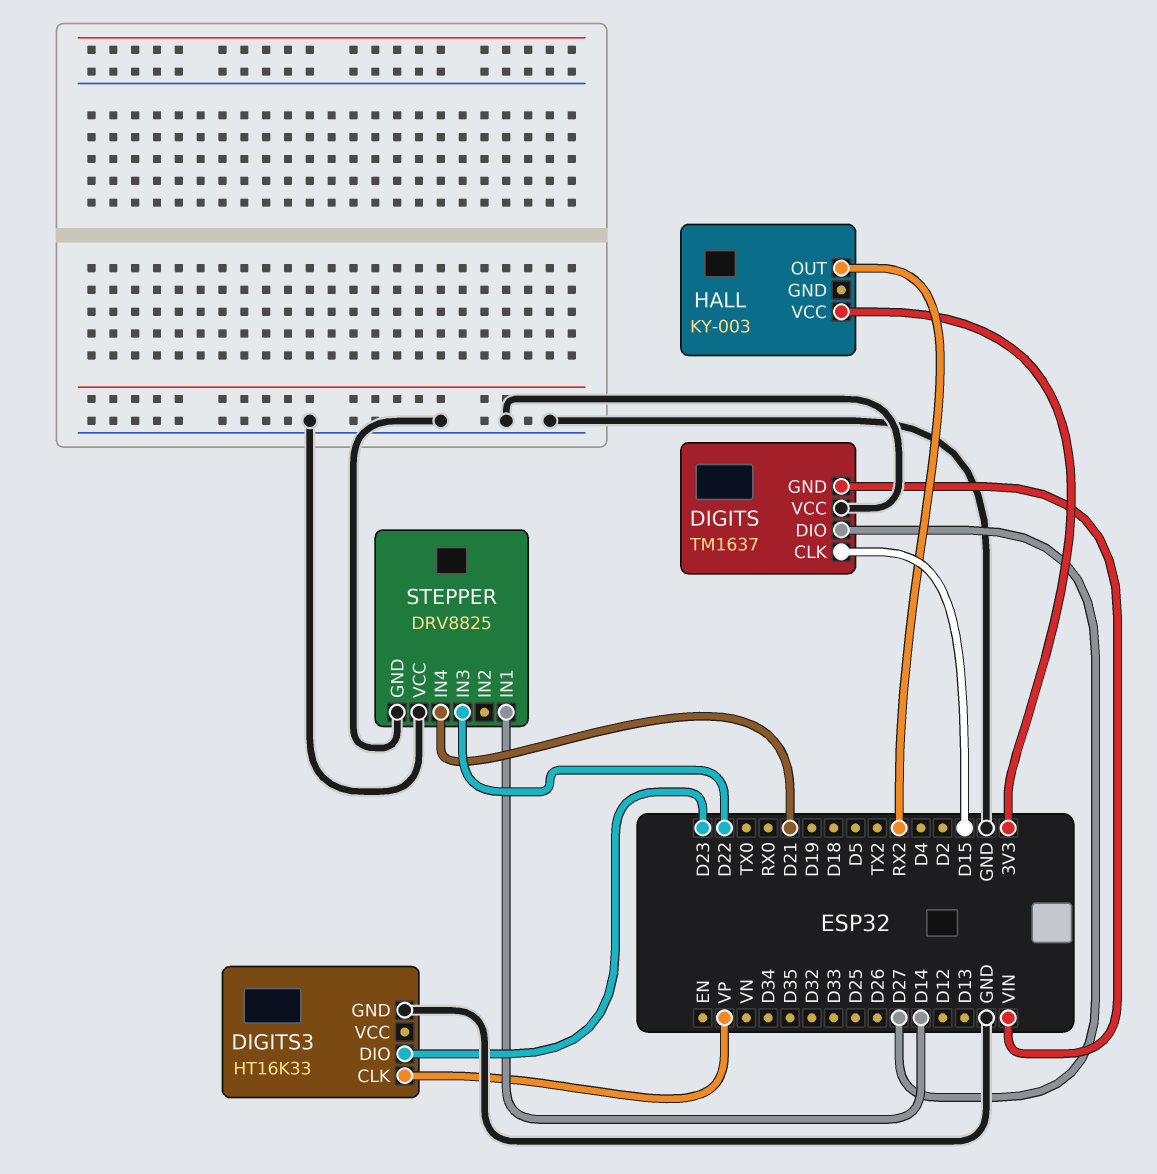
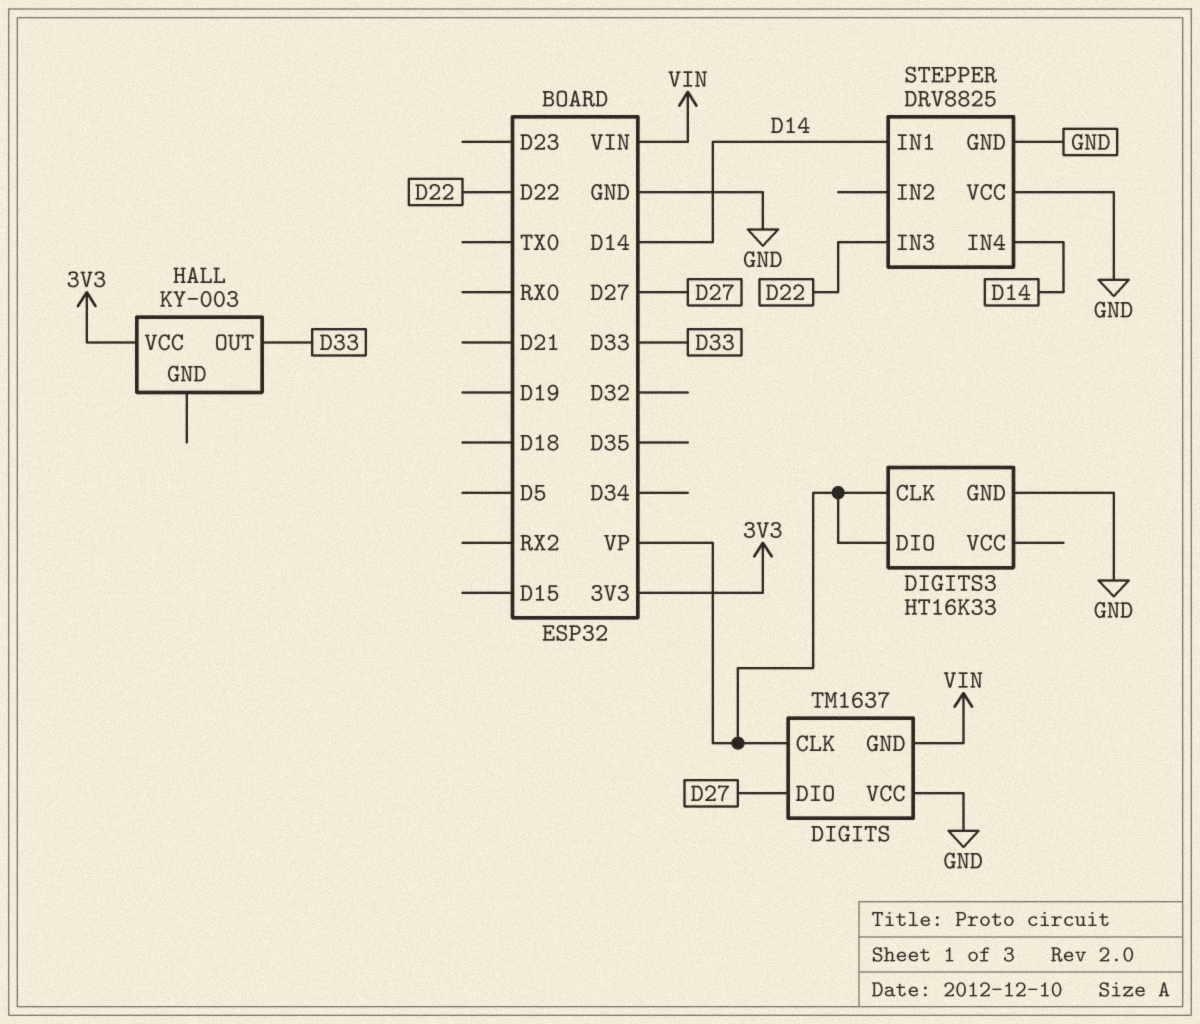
DIGITS pin CLK: D15 -> VP
DIGITS3 pin DIO: D23 -> VP
HALL pin OUT: RX2 -> D33
STEPPER pin IN4: D21 -> D14

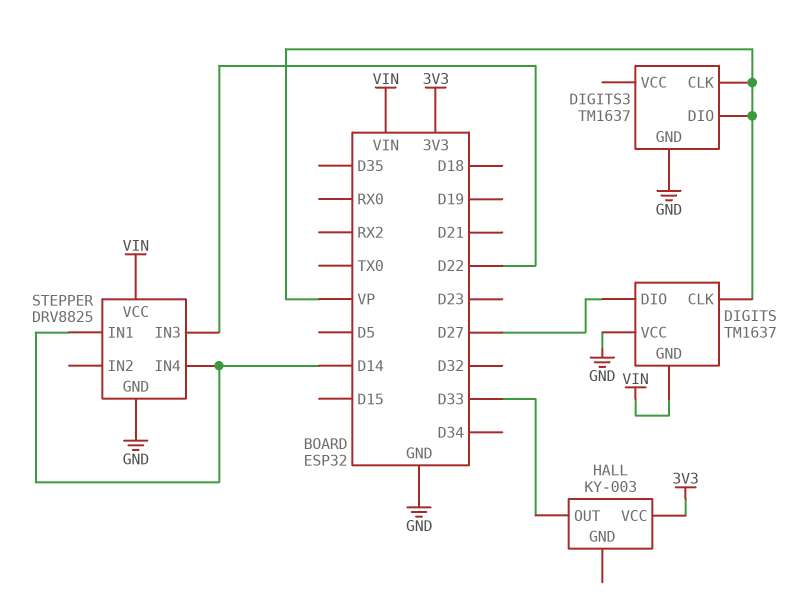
DIGITS3: HT16K33 -> TM1637
STEPPER pin VCC: GND -> VIN

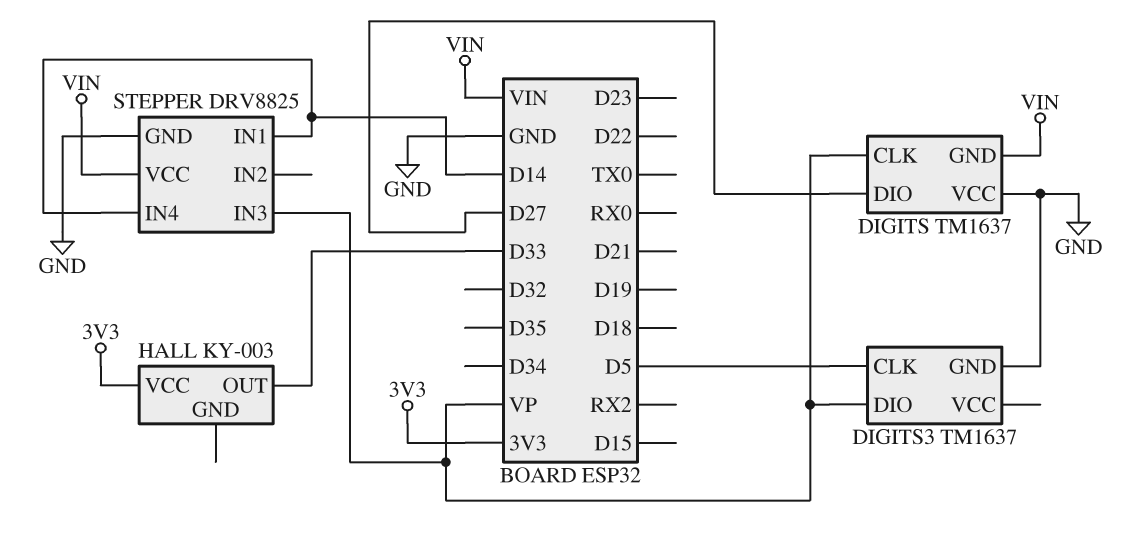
DIGITS3 pin CLK: VP -> D5
STEPPER pin IN3: D22 -> VP

